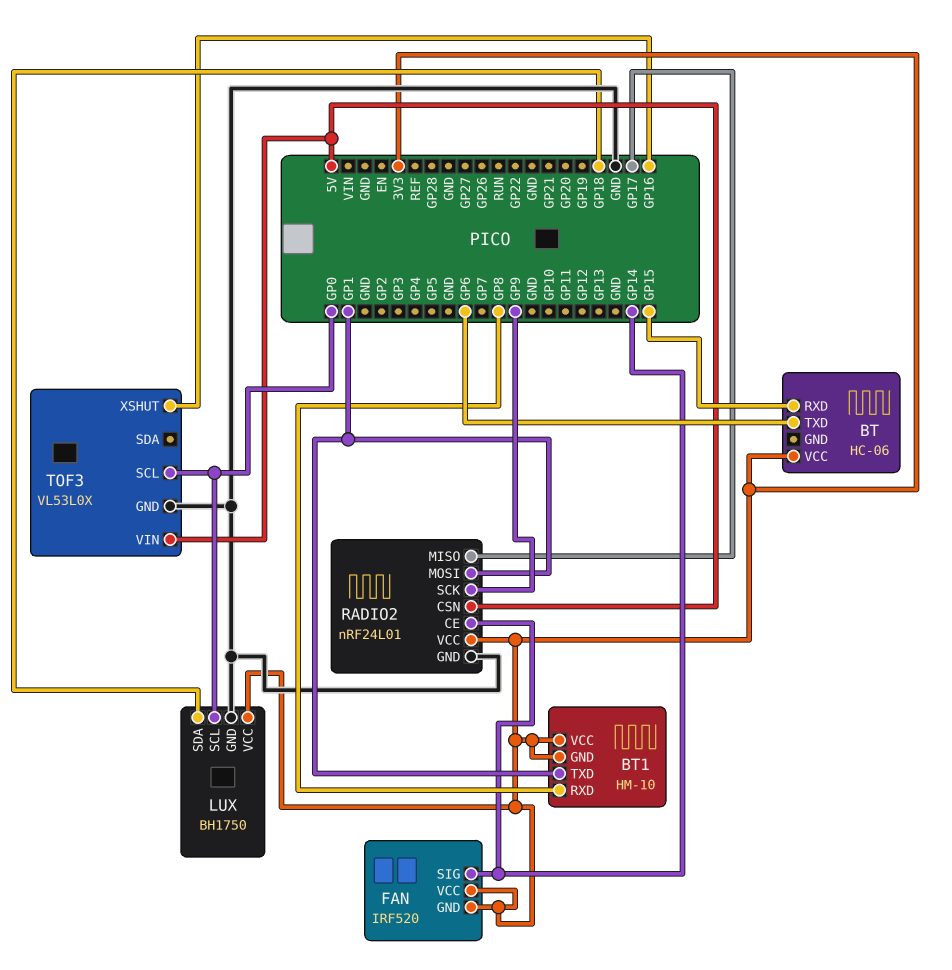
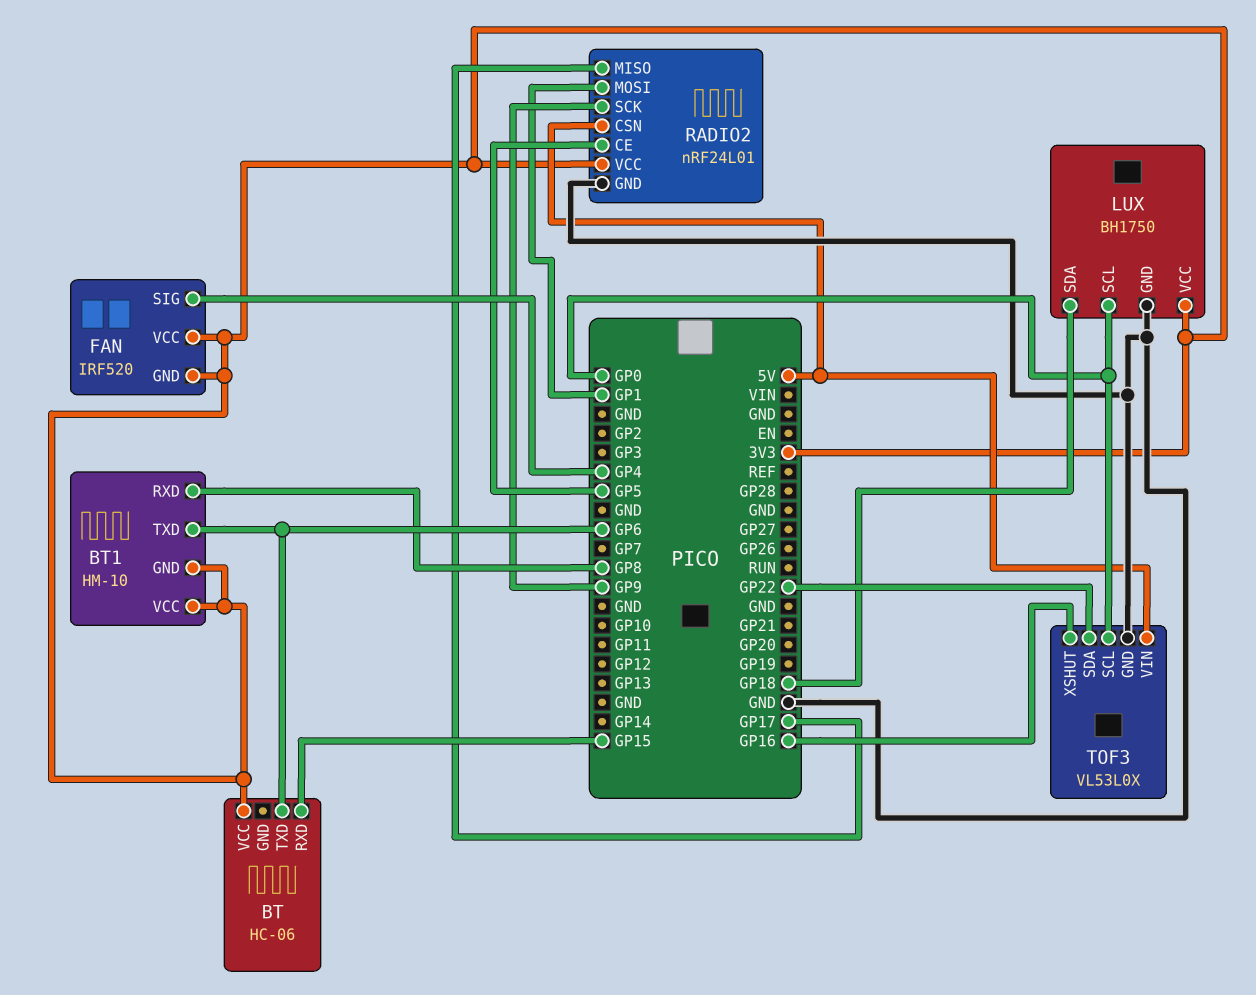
BT1 pin TXD: GP1 -> GP6
FAN pin SIG: GP14 -> GP4
RADIO2 pin CE: GP14 -> GP5
TOF3 pin SDA: none -> GP22

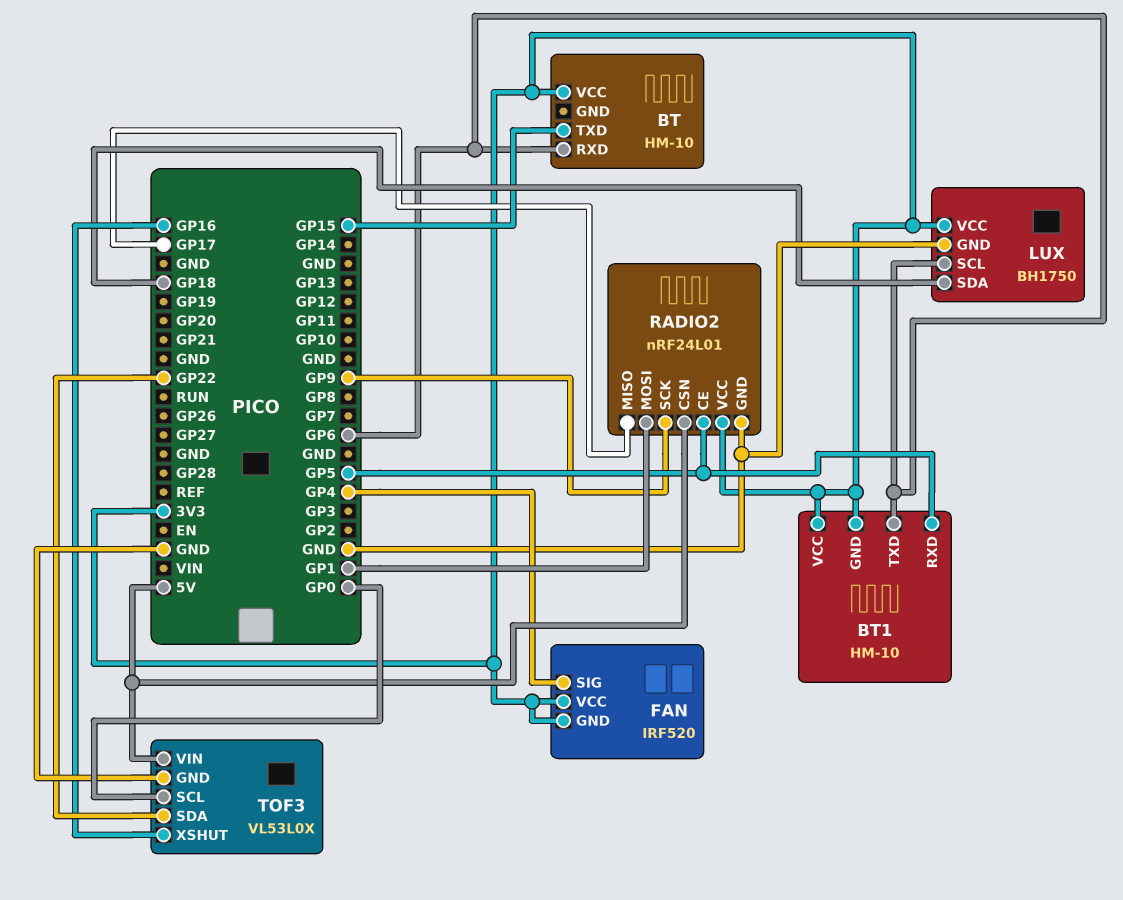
BT: HC-06 -> HM-10
BT pin RXD: GP15 -> GP6
BT pin TXD: GP6 -> GP15
BT1 pin RXD: GP8 -> GP5
LUX pin SCL: GP0 -> GP6

